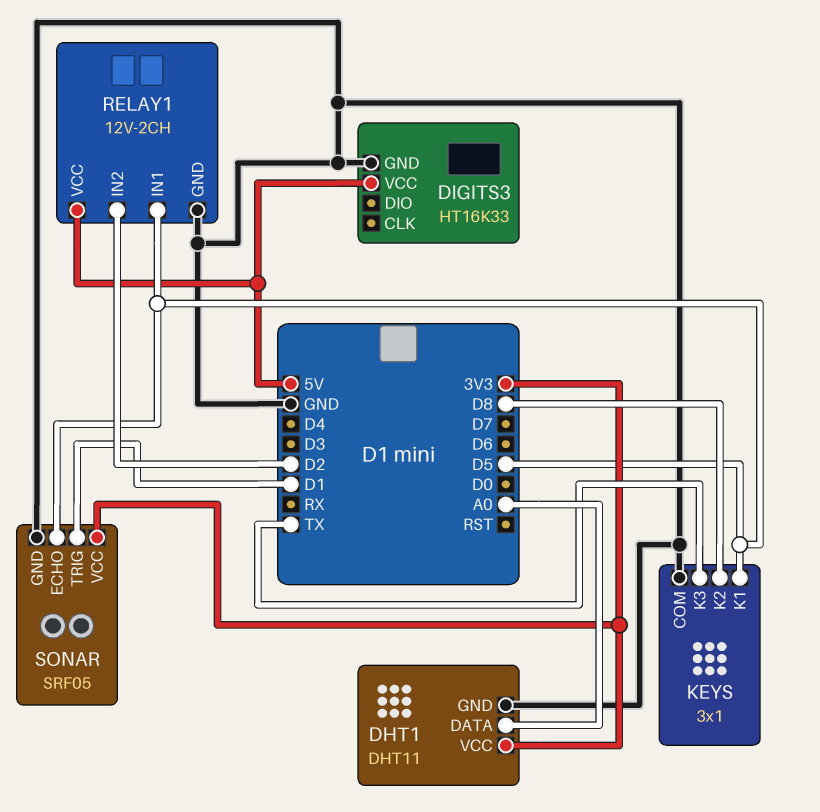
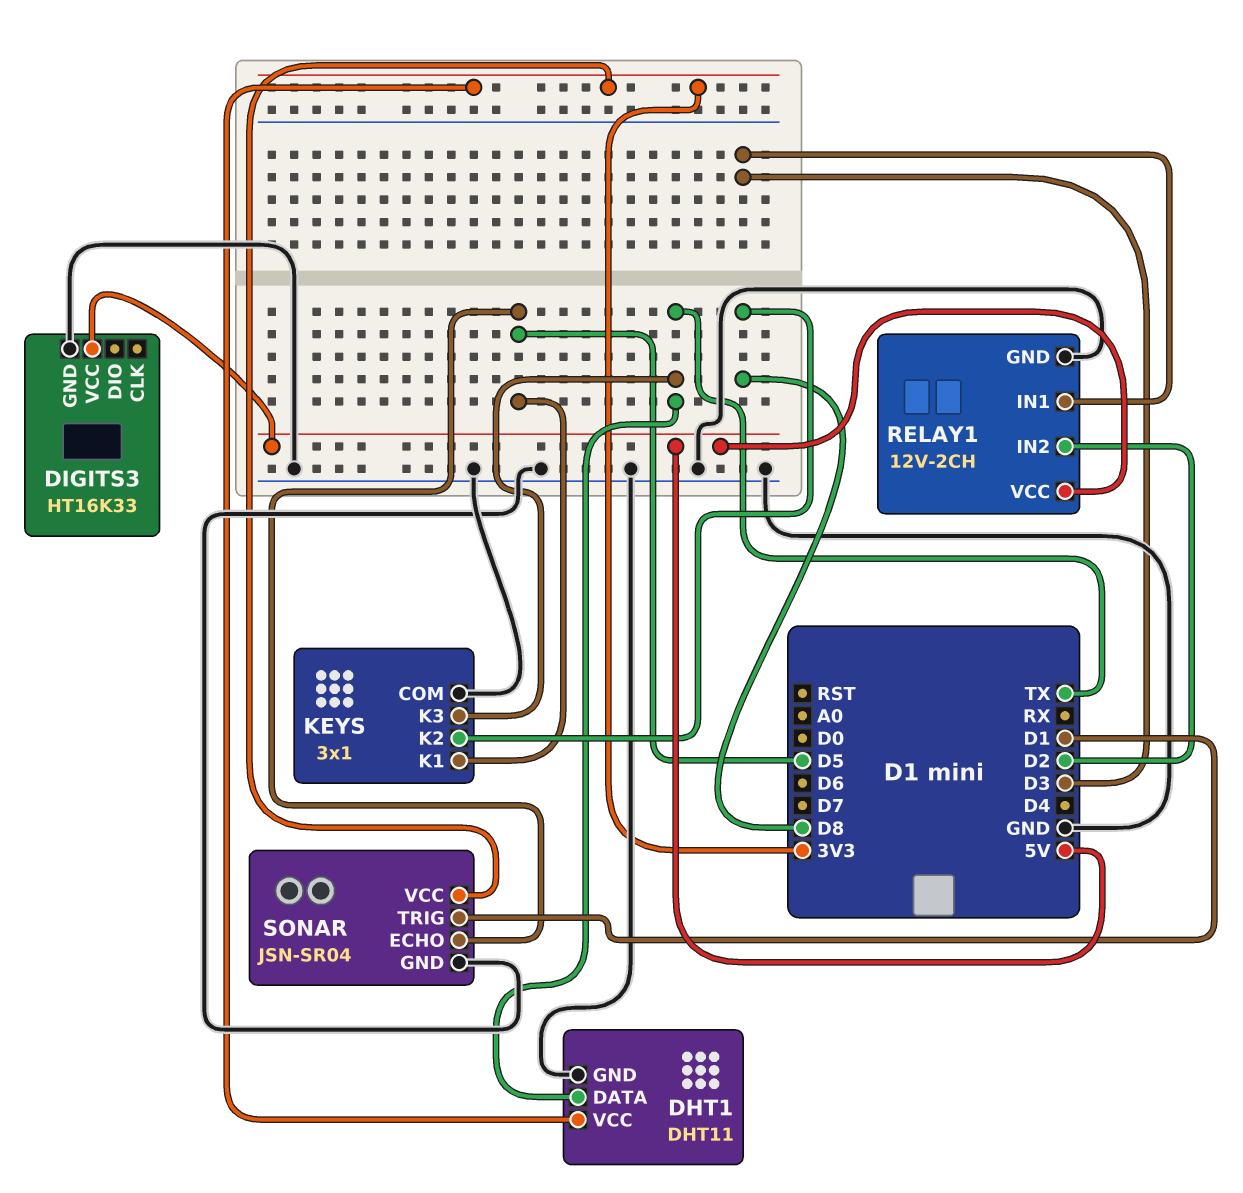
DHT1 pin DATA: A0 -> TX
RELAY1 pin IN1: D5 -> D3
SONAR: SRF05 -> JSN-SR04

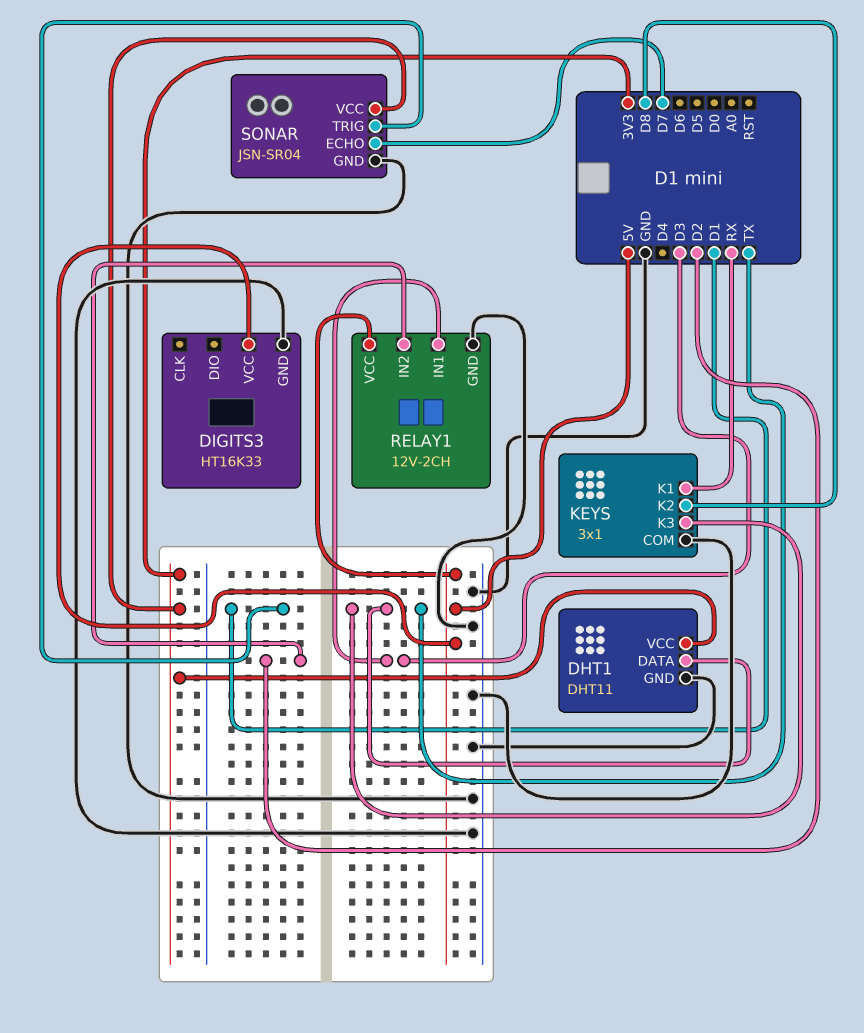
KEYS pin K1: D5 -> RX
SONAR pin ECHO: D5 -> D7

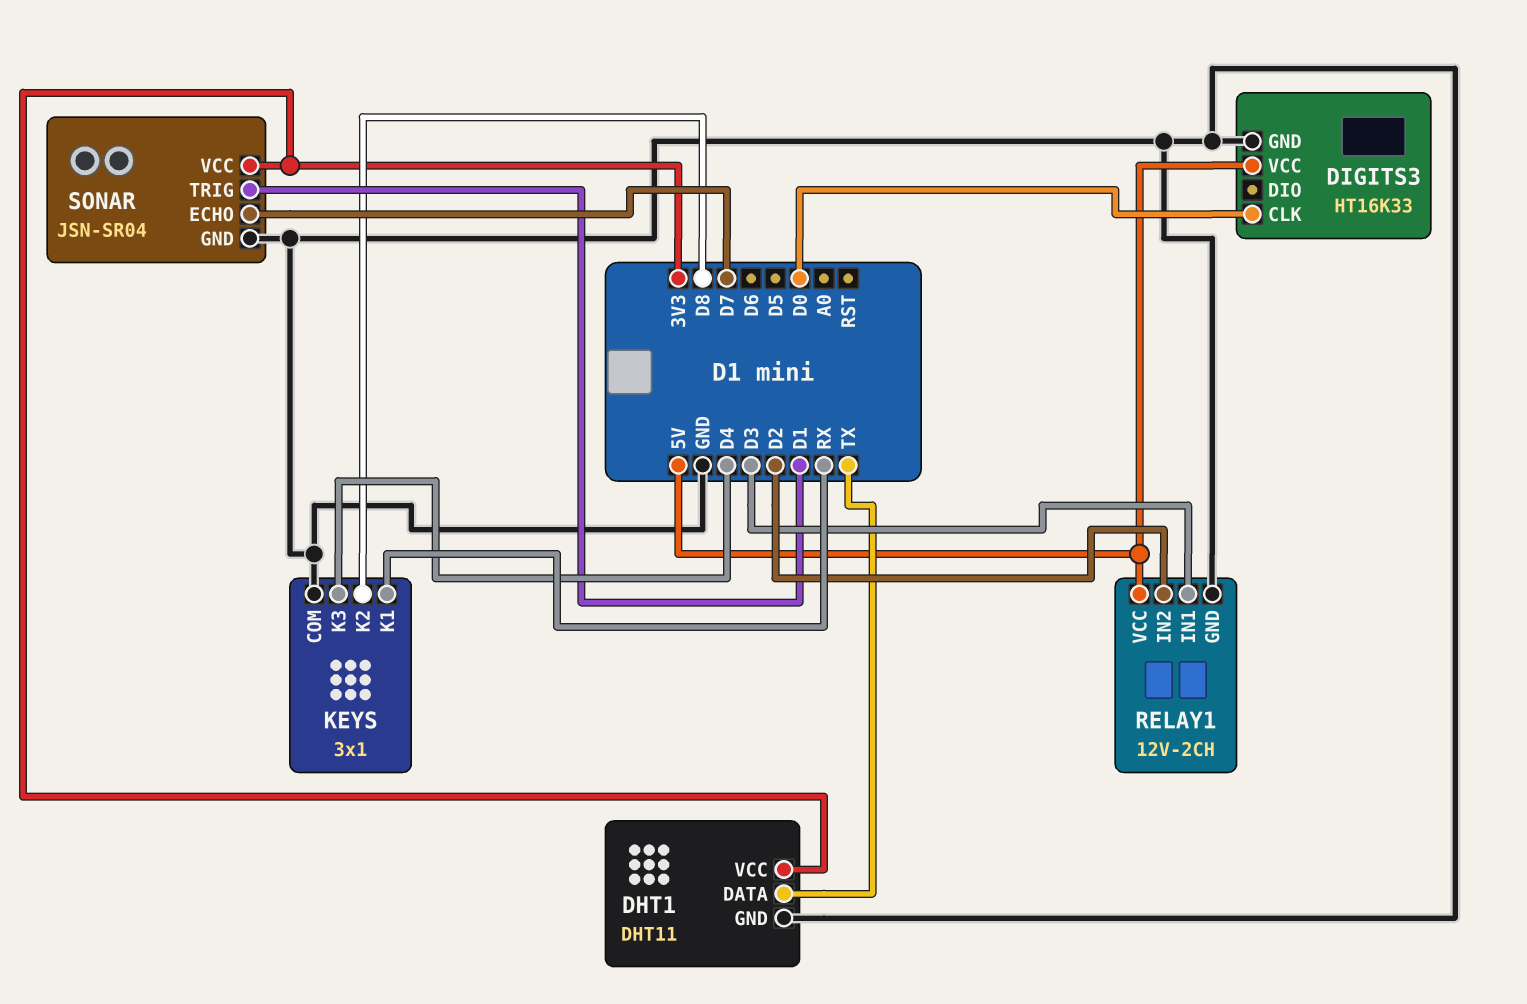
DIGITS3 pin CLK: none -> D0
KEYS pin K3: TX -> D4

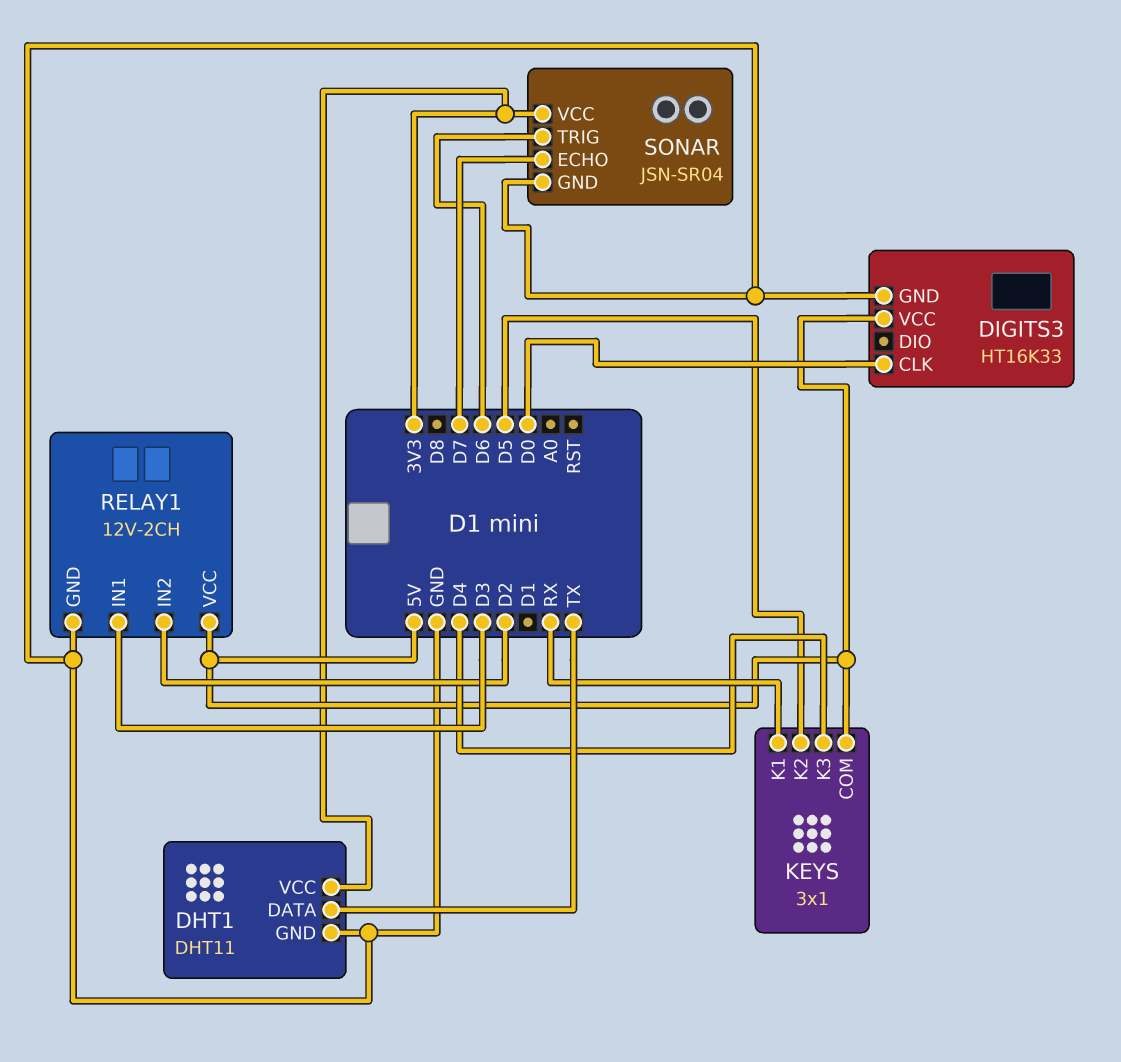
KEYS pin COM: GND -> 5V
KEYS pin K2: D8 -> D5
SONAR pin TRIG: D1 -> D6

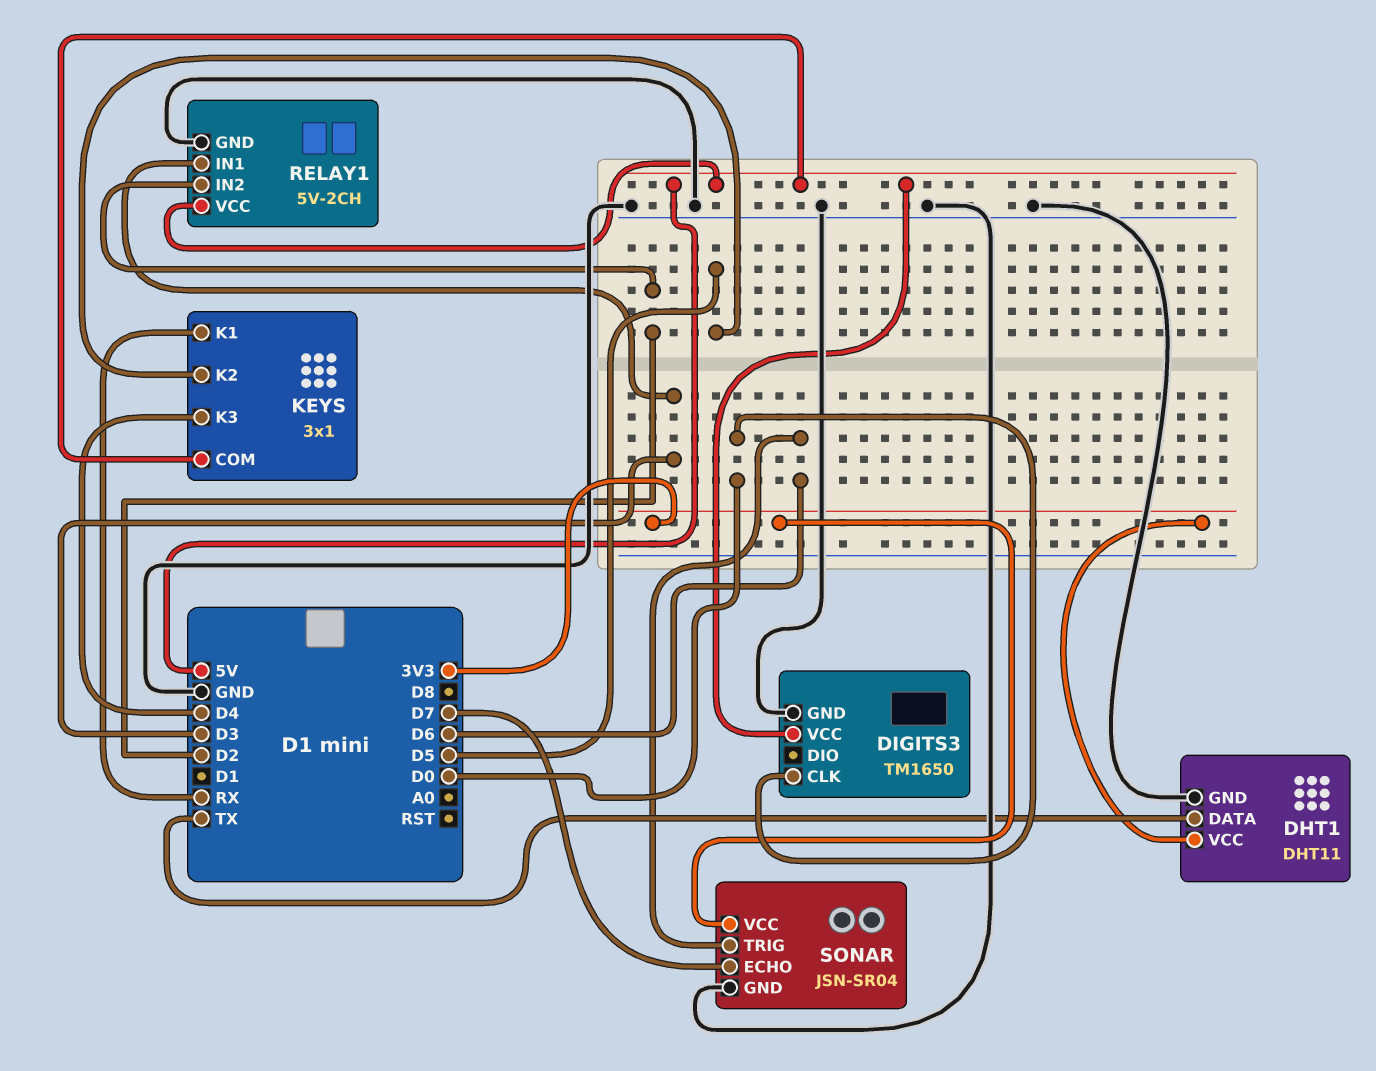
DIGITS3: HT16K33 -> TM1650
RELAY1: 12V-2CH -> 5V-2CH

